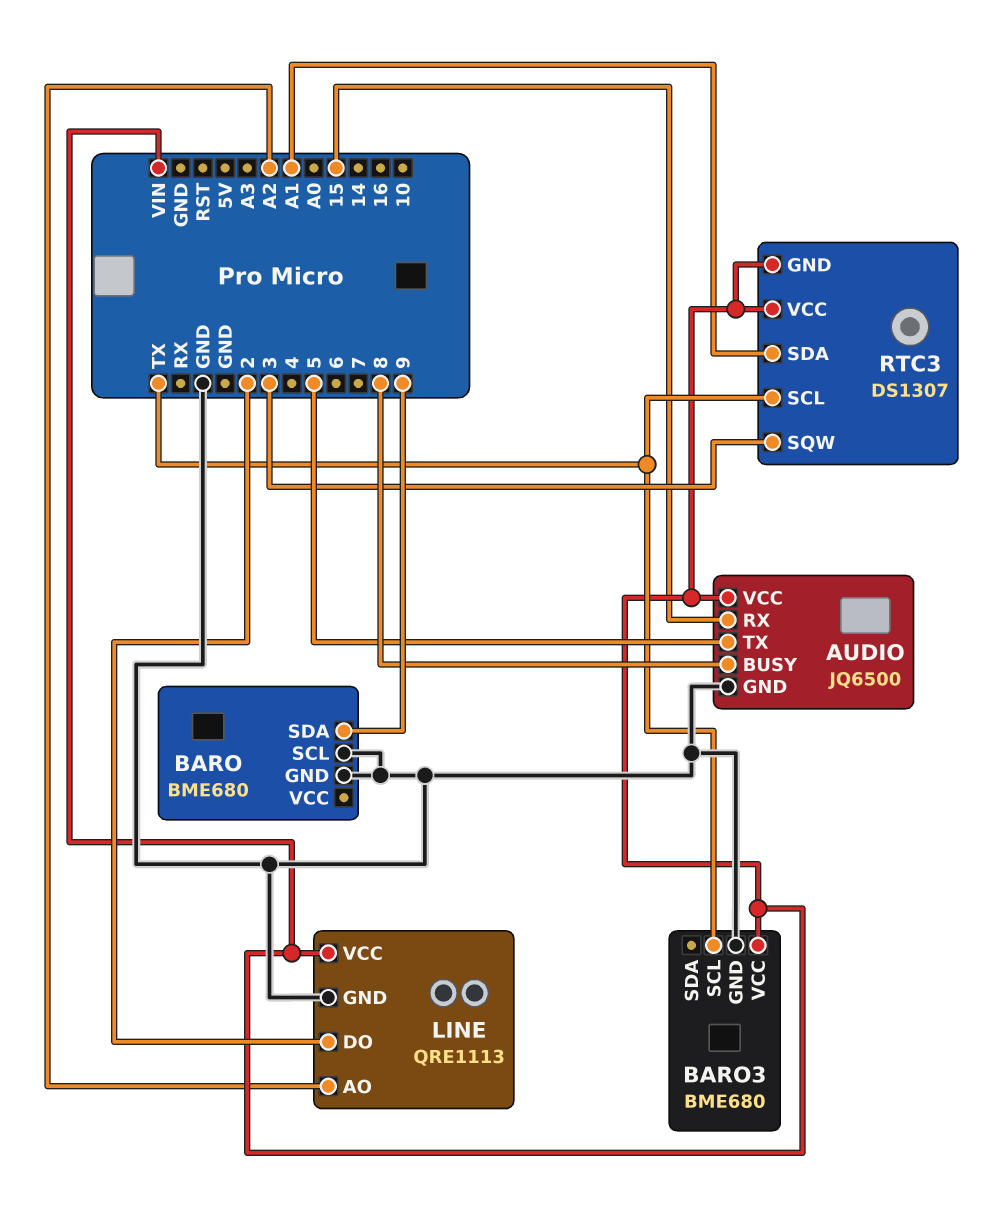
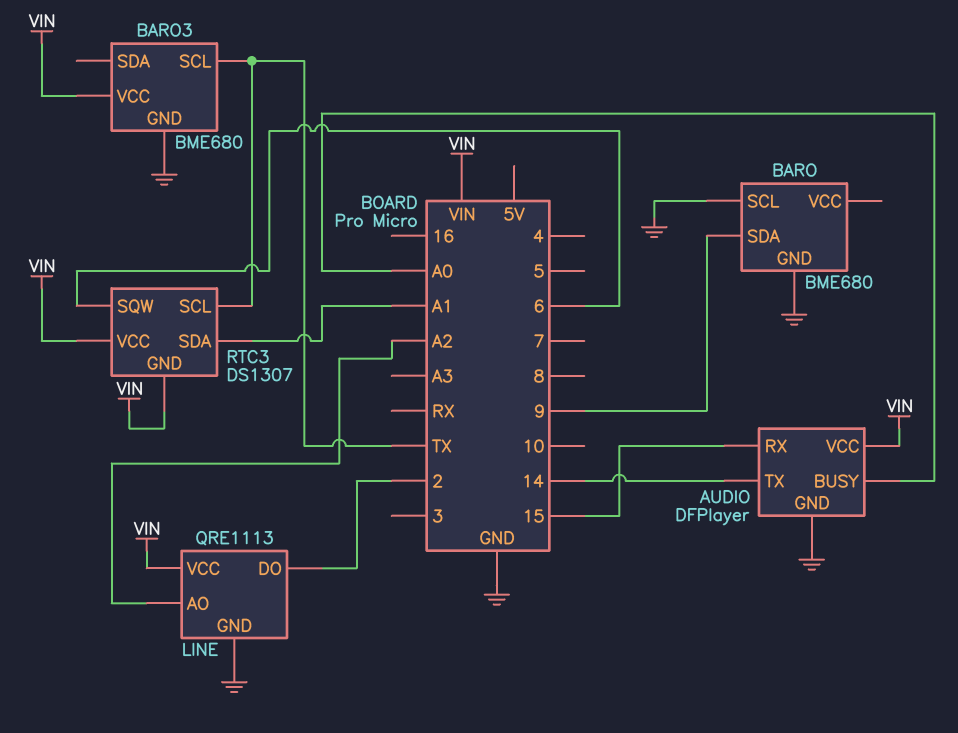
AUDIO: JQ6500 -> DFPlayer
AUDIO pin BUSY: 8 -> A0
AUDIO pin TX: 5 -> 14
RTC3 pin SQW: 3 -> 6

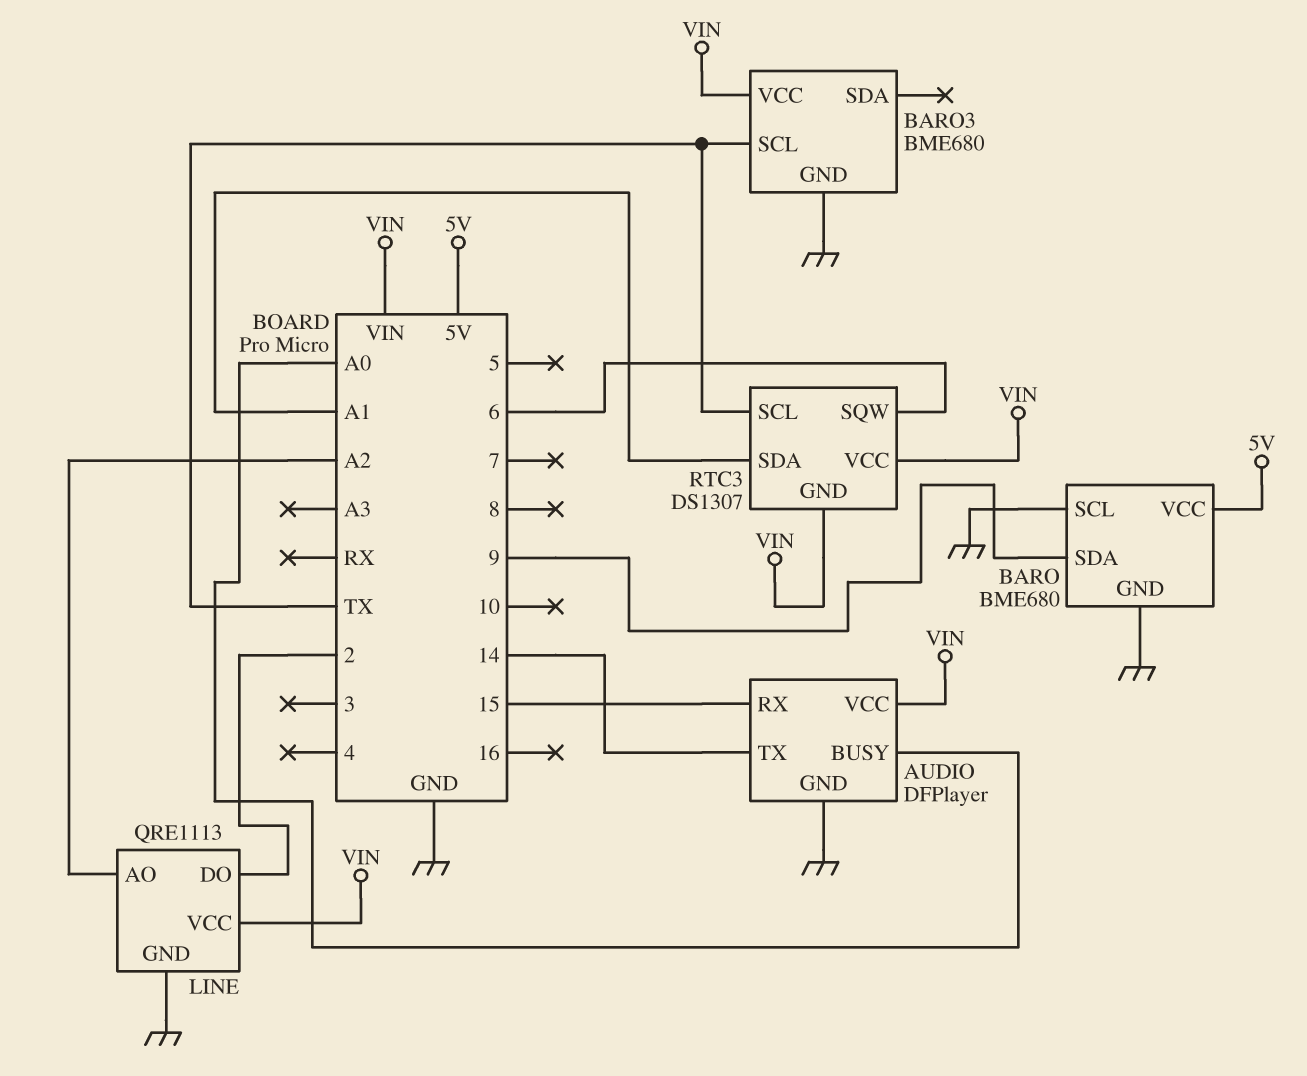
BARO pin VCC: none -> 5V

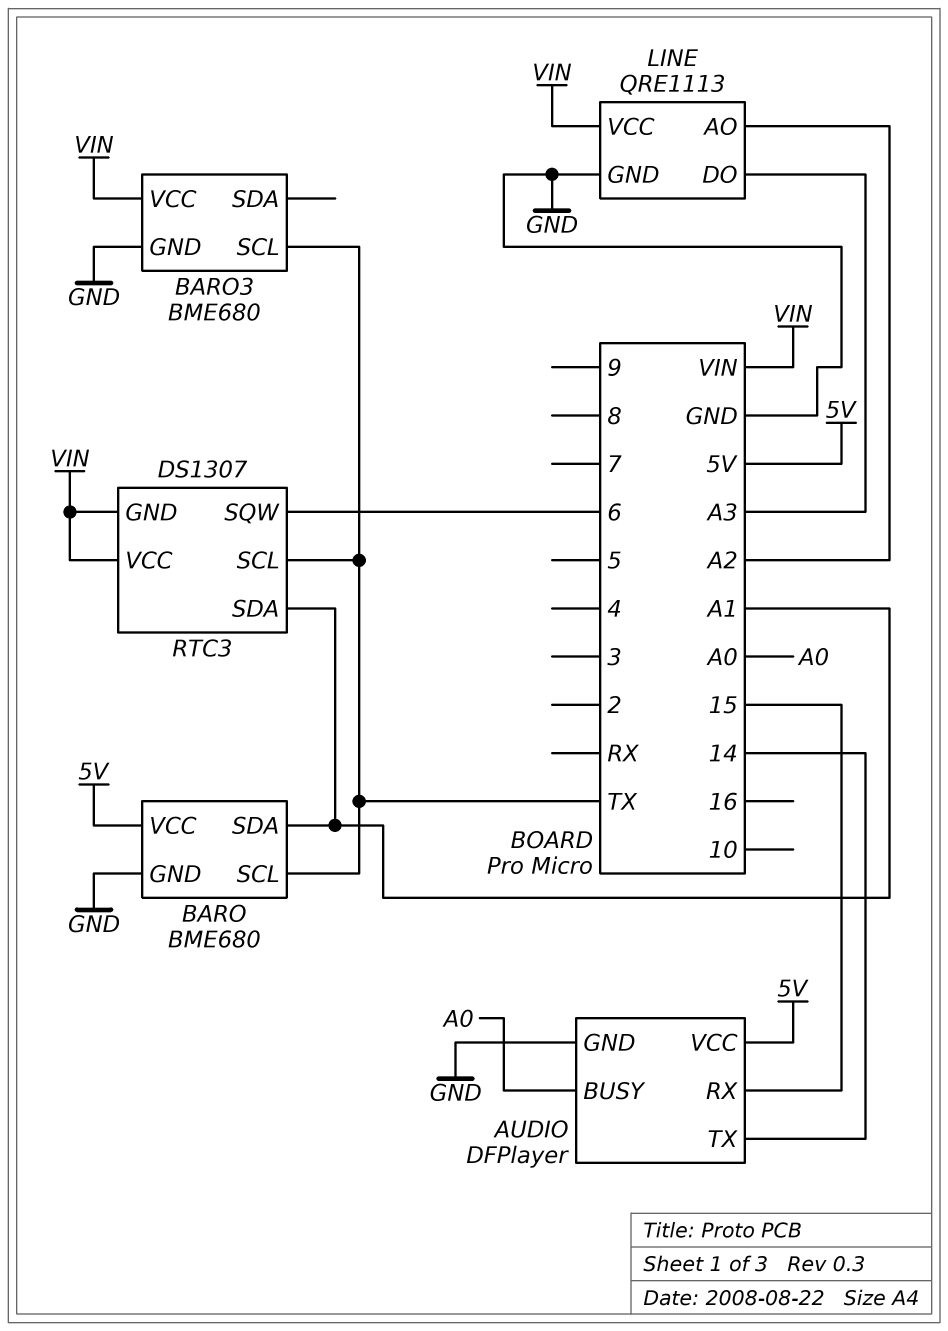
AUDIO pin VCC: VIN -> 5V
BARO pin SCL: GND -> TX
BARO pin SDA: 9 -> A1
LINE pin DO: 2 -> A3

